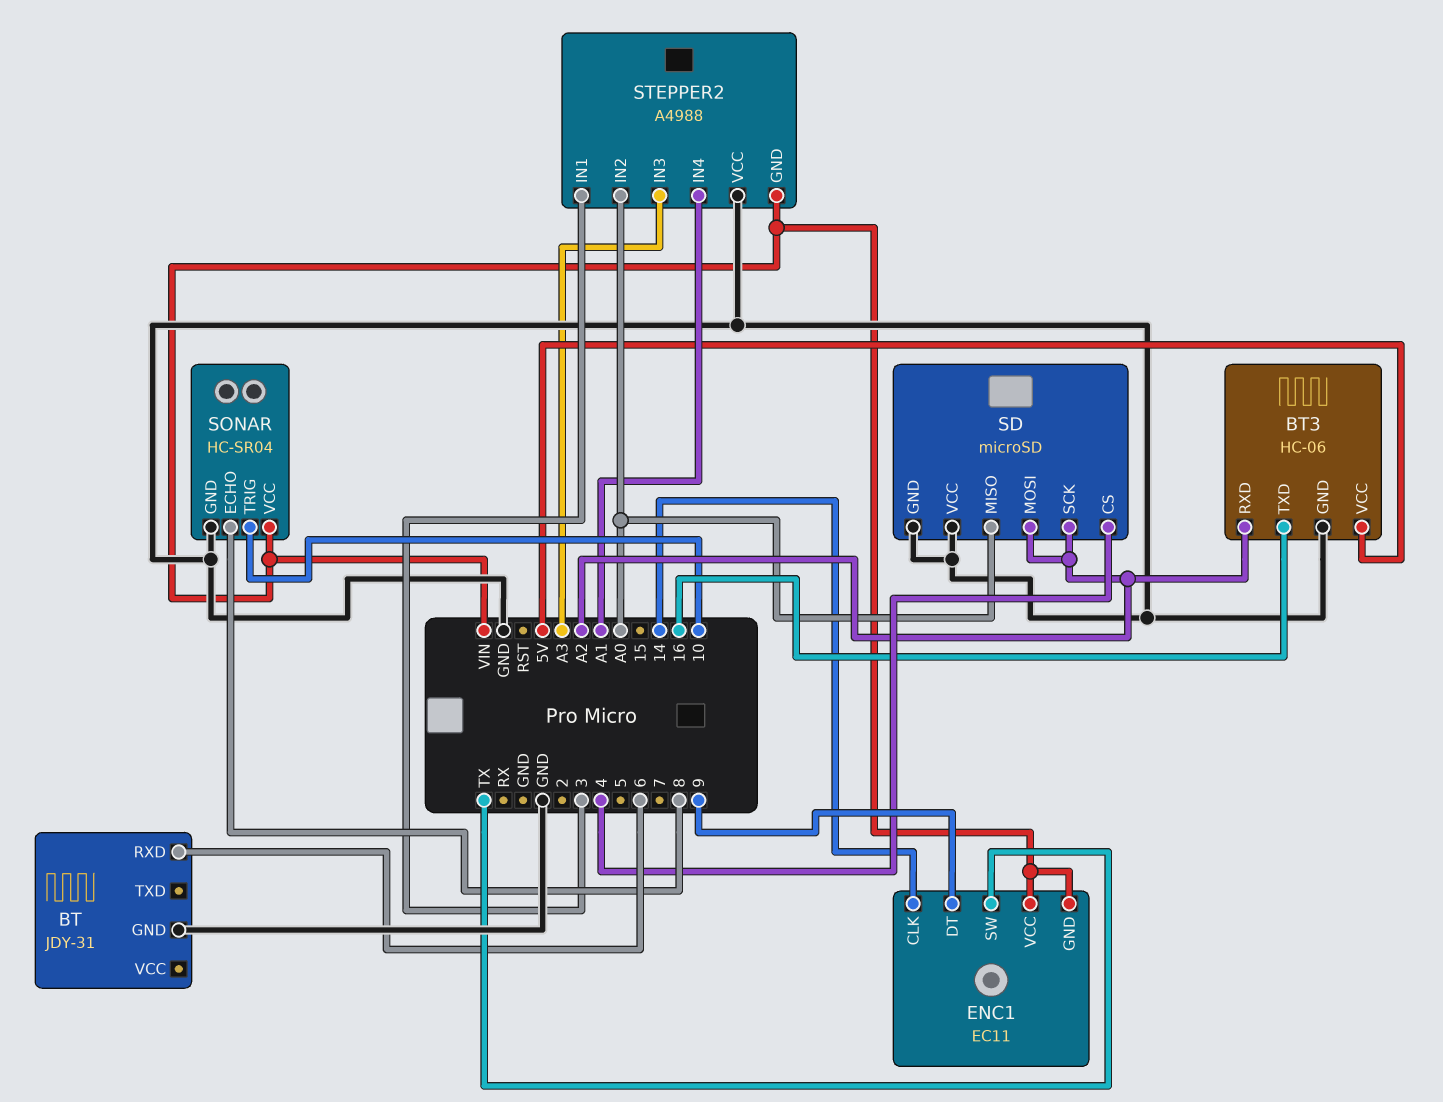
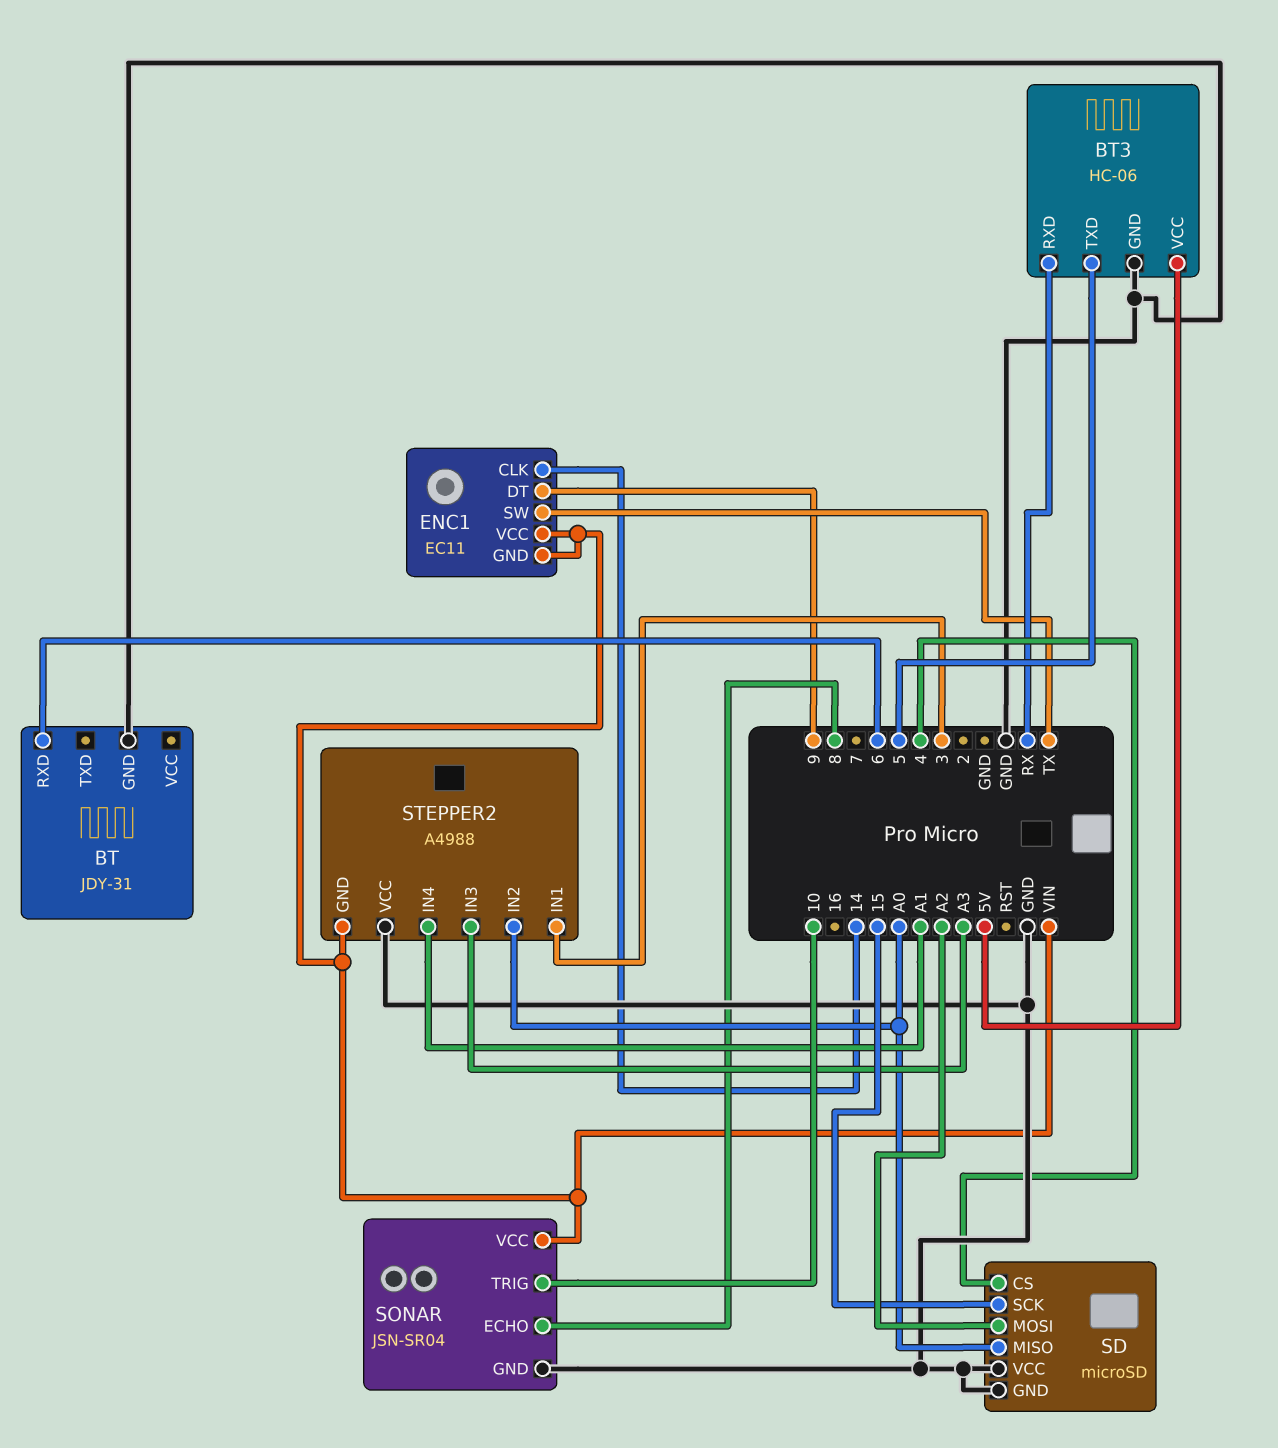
BT3 pin RXD: A2 -> RX
BT3 pin TXD: 16 -> 5
SD pin SCK: A2 -> 15
SONAR: HC-SR04 -> JSN-SR04

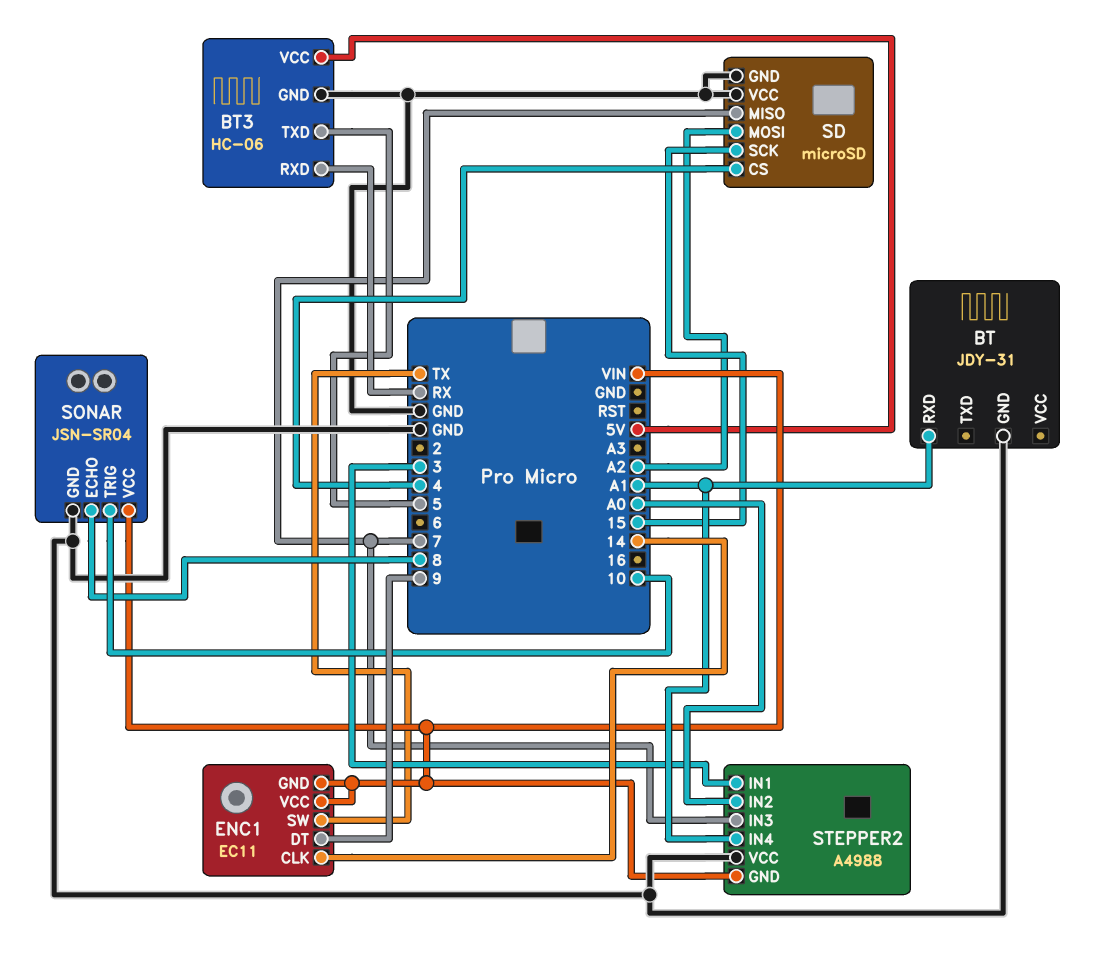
BT pin RXD: 6 -> A1
SD pin MISO: A0 -> 7
STEPPER2 pin IN3: A3 -> 7

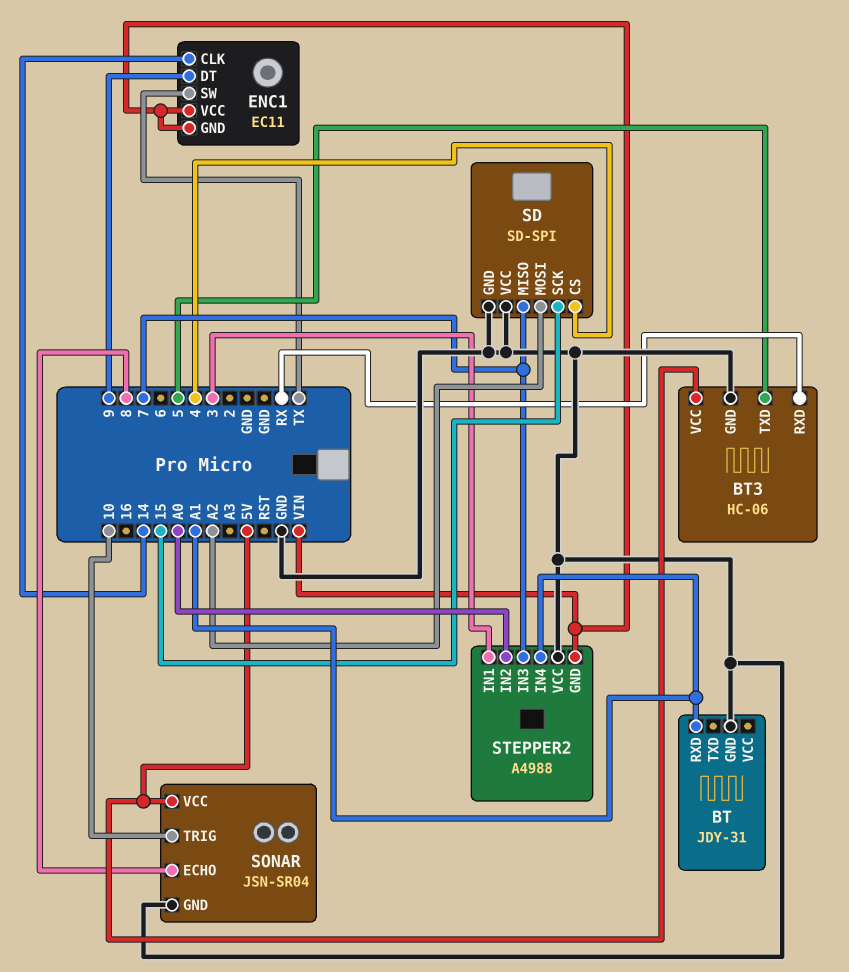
SD: microSD -> SD-SPI
SONAR pin VCC: VIN -> 5V

